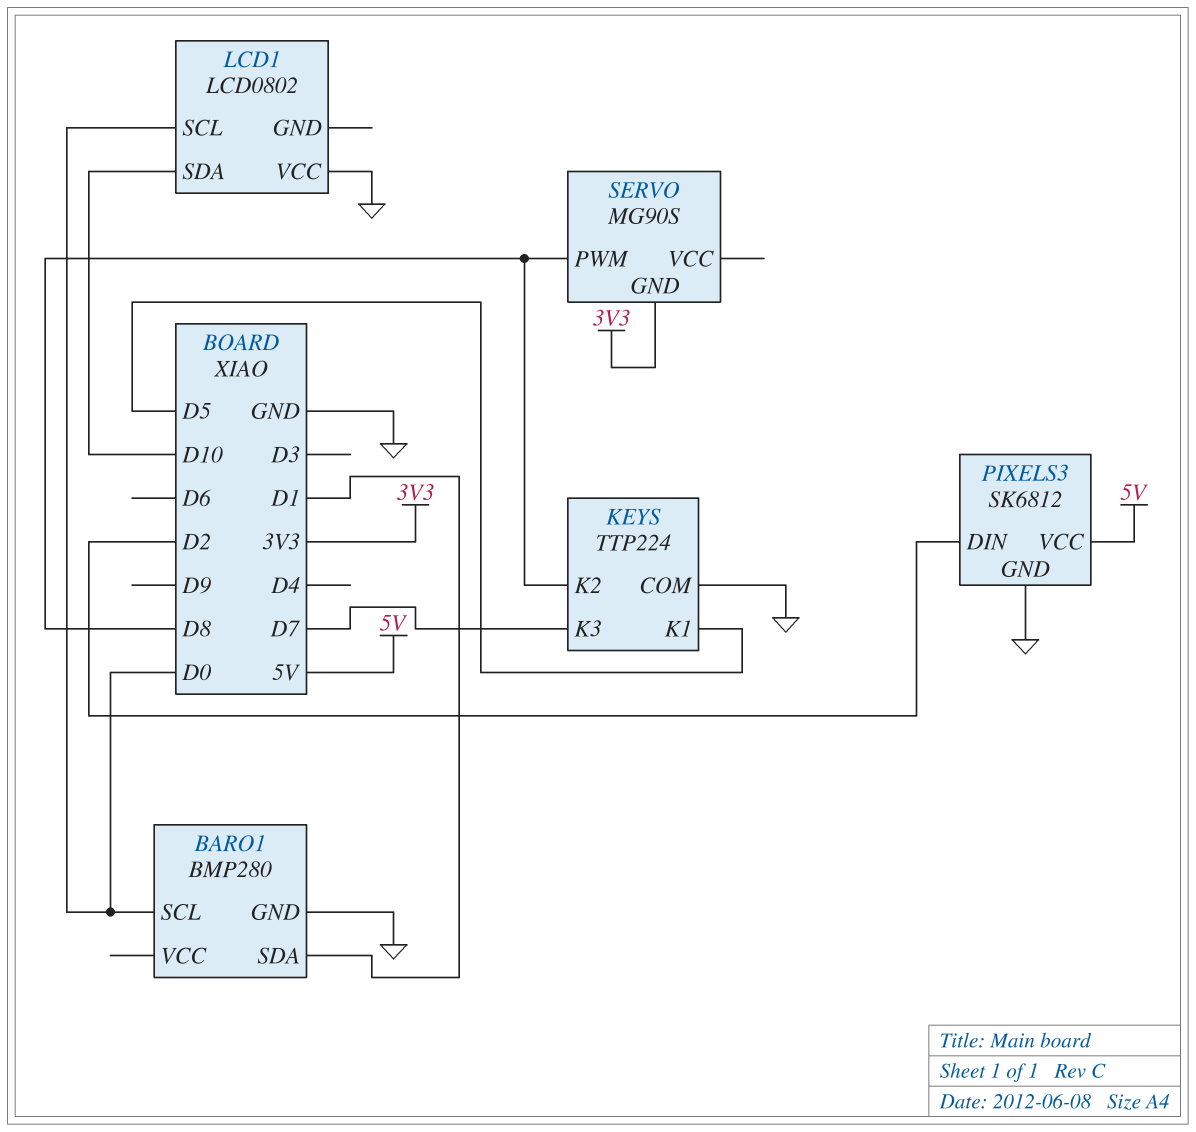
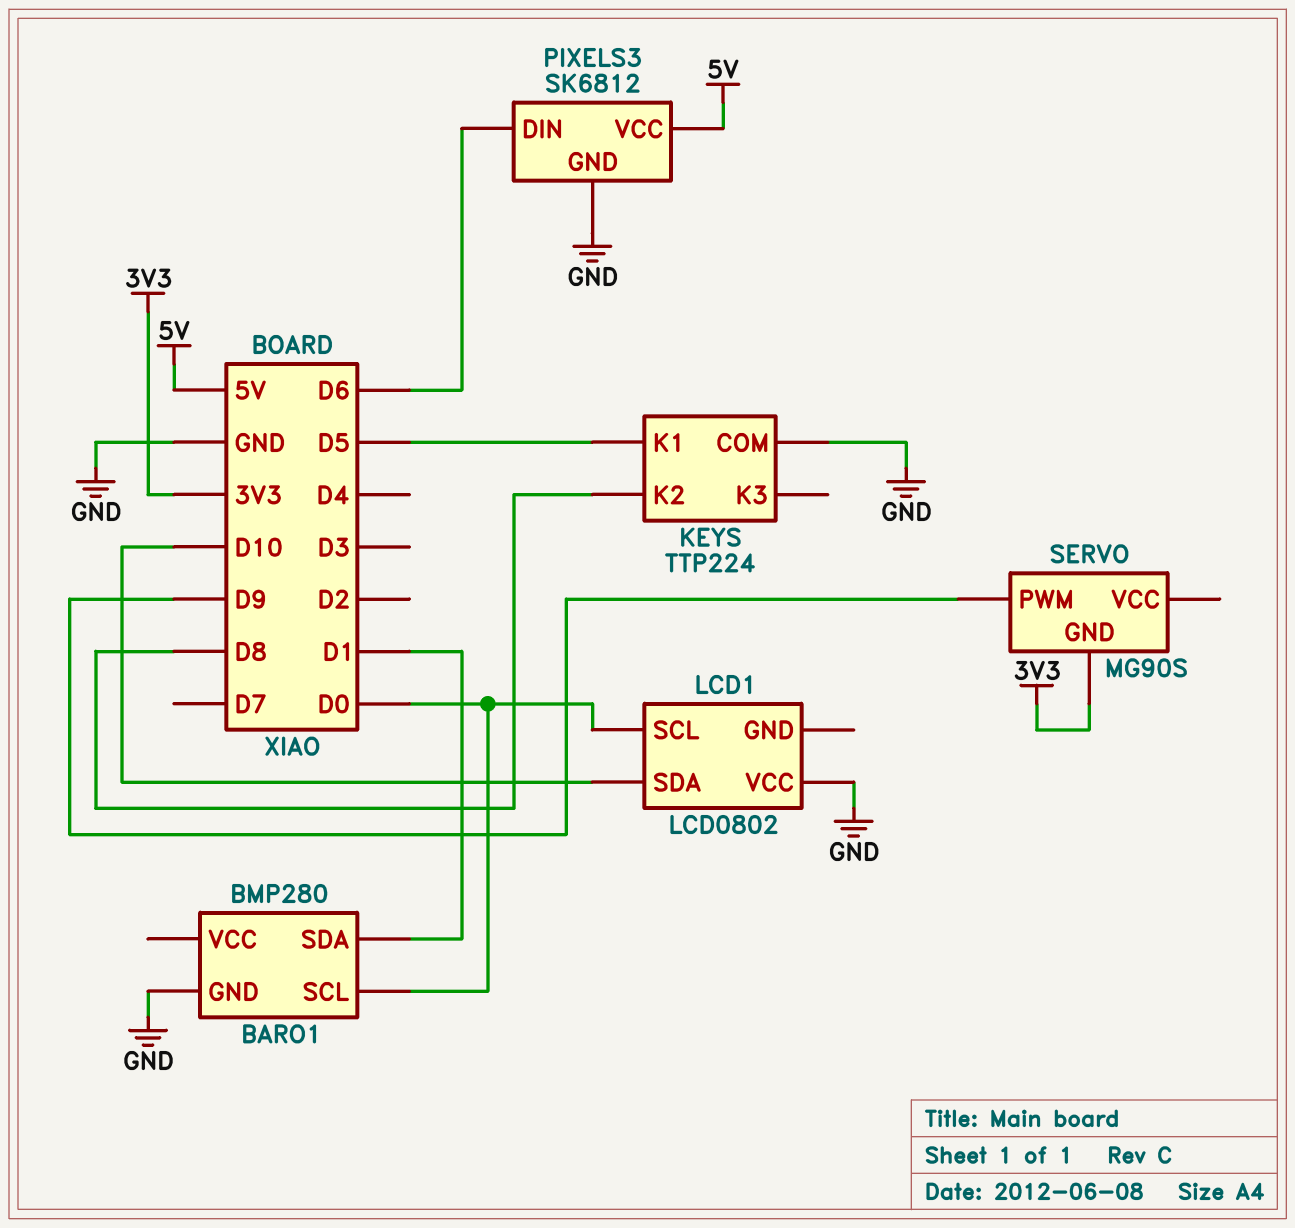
KEYS pin K3: D7 -> none
PIXELS3 pin DIN: D2 -> D6
SERVO pin PWM: D8 -> D9

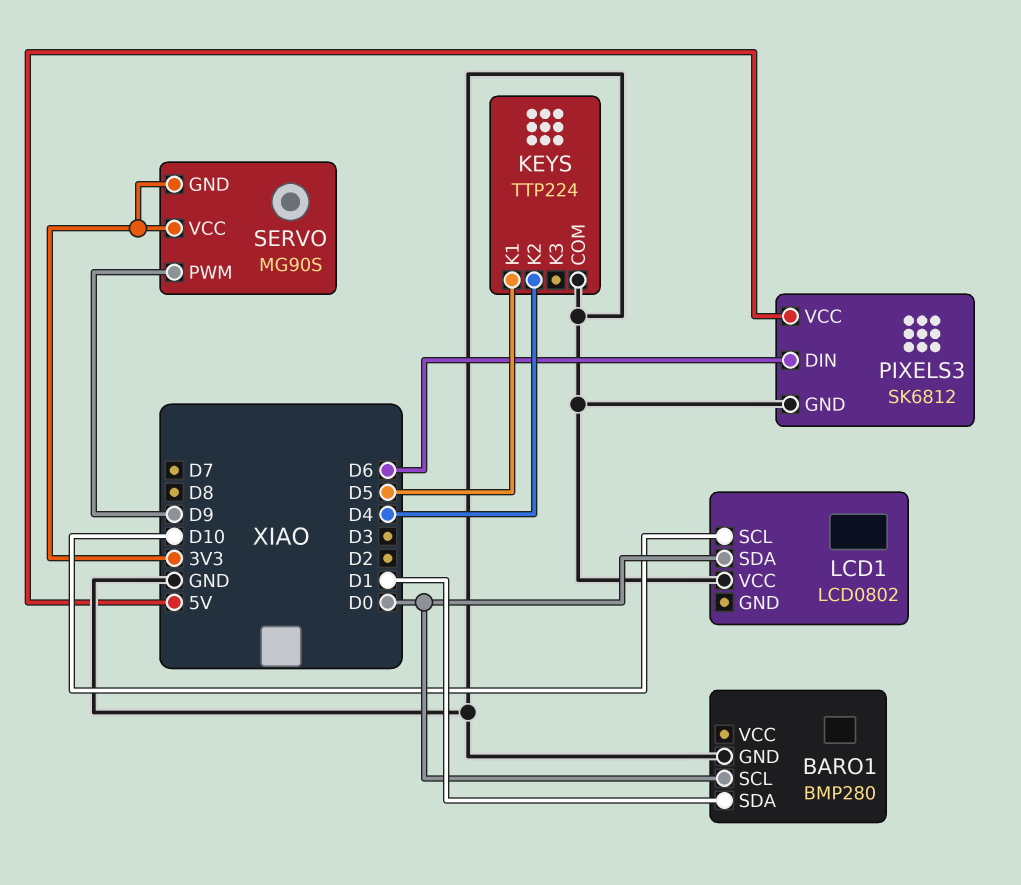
KEYS pin K2: D8 -> D4
LCD1 pin SCL: D0 -> D10
LCD1 pin SDA: D10 -> D0
SERVO pin VCC: none -> 3V3

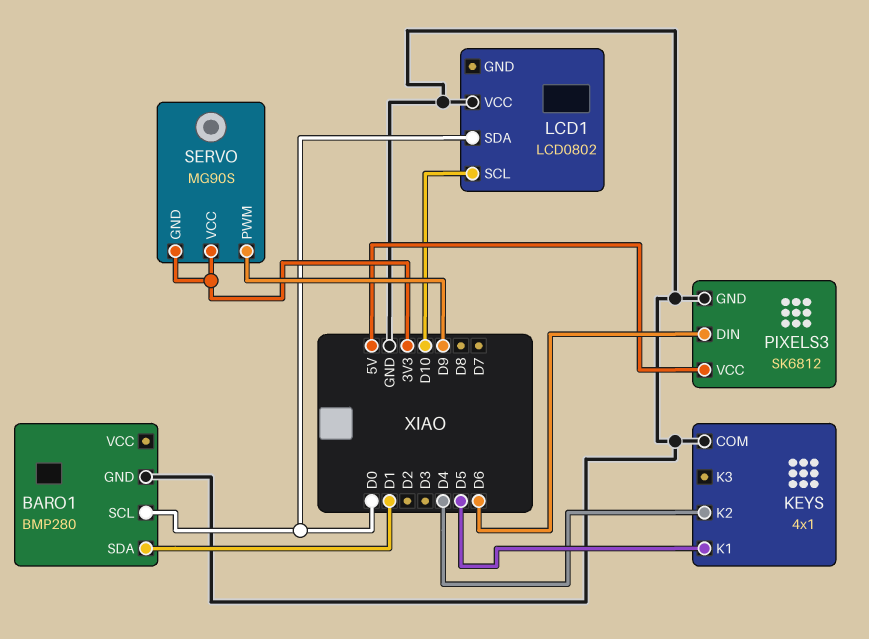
KEYS: TTP224 -> 4x1

